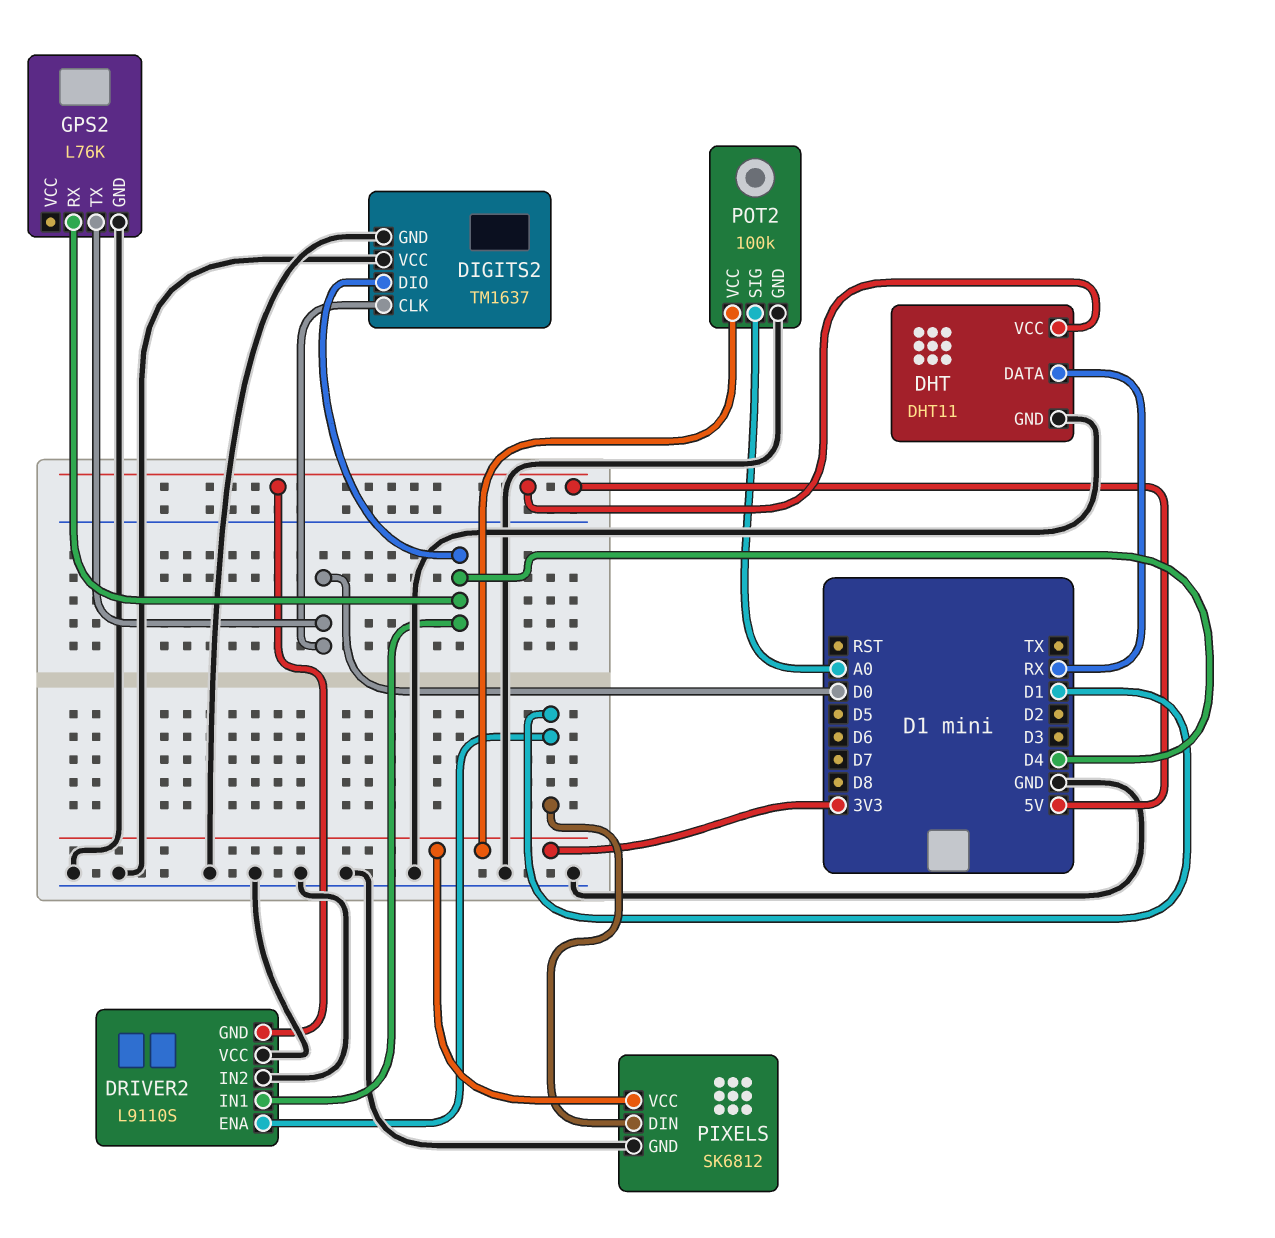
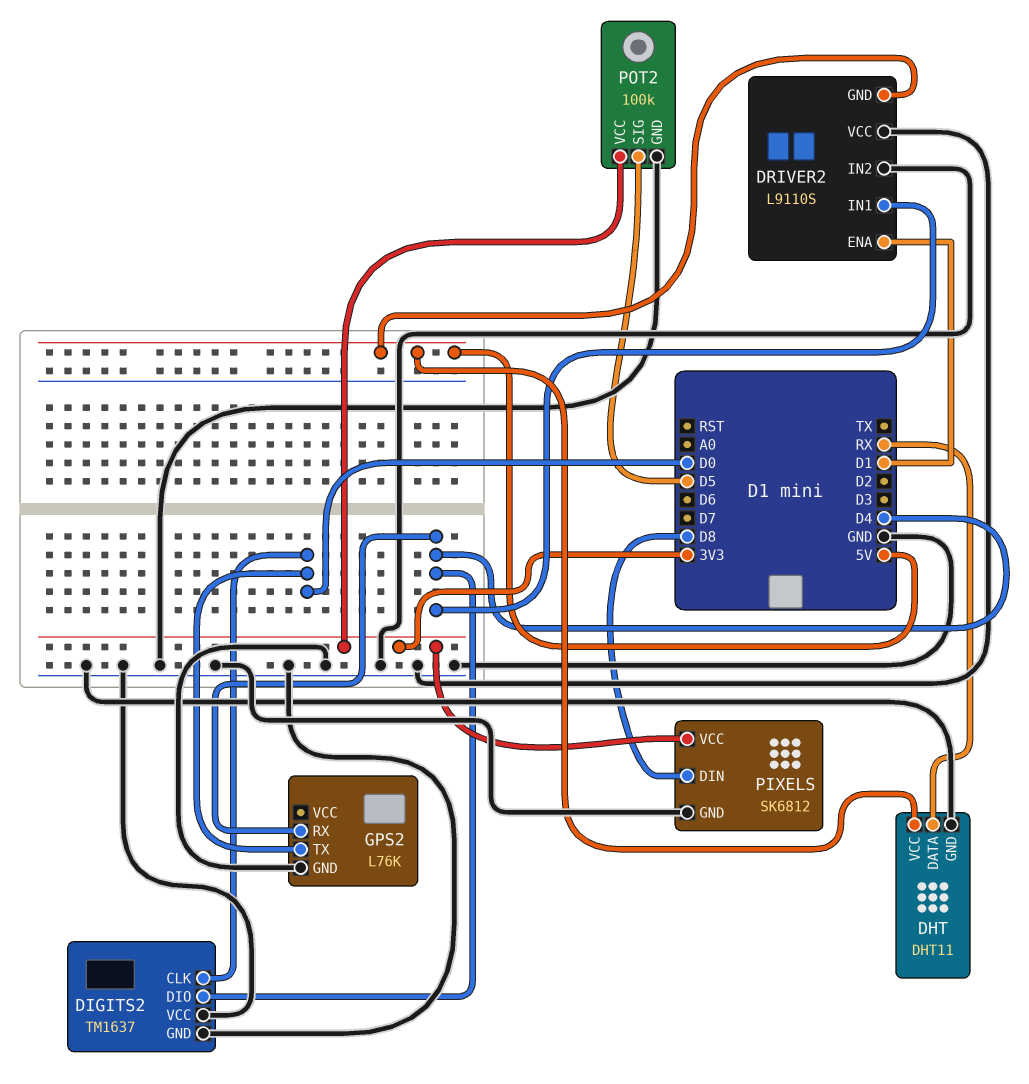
PIXELS pin DIN: D1 -> D8
POT2 pin SIG: A0 -> D5

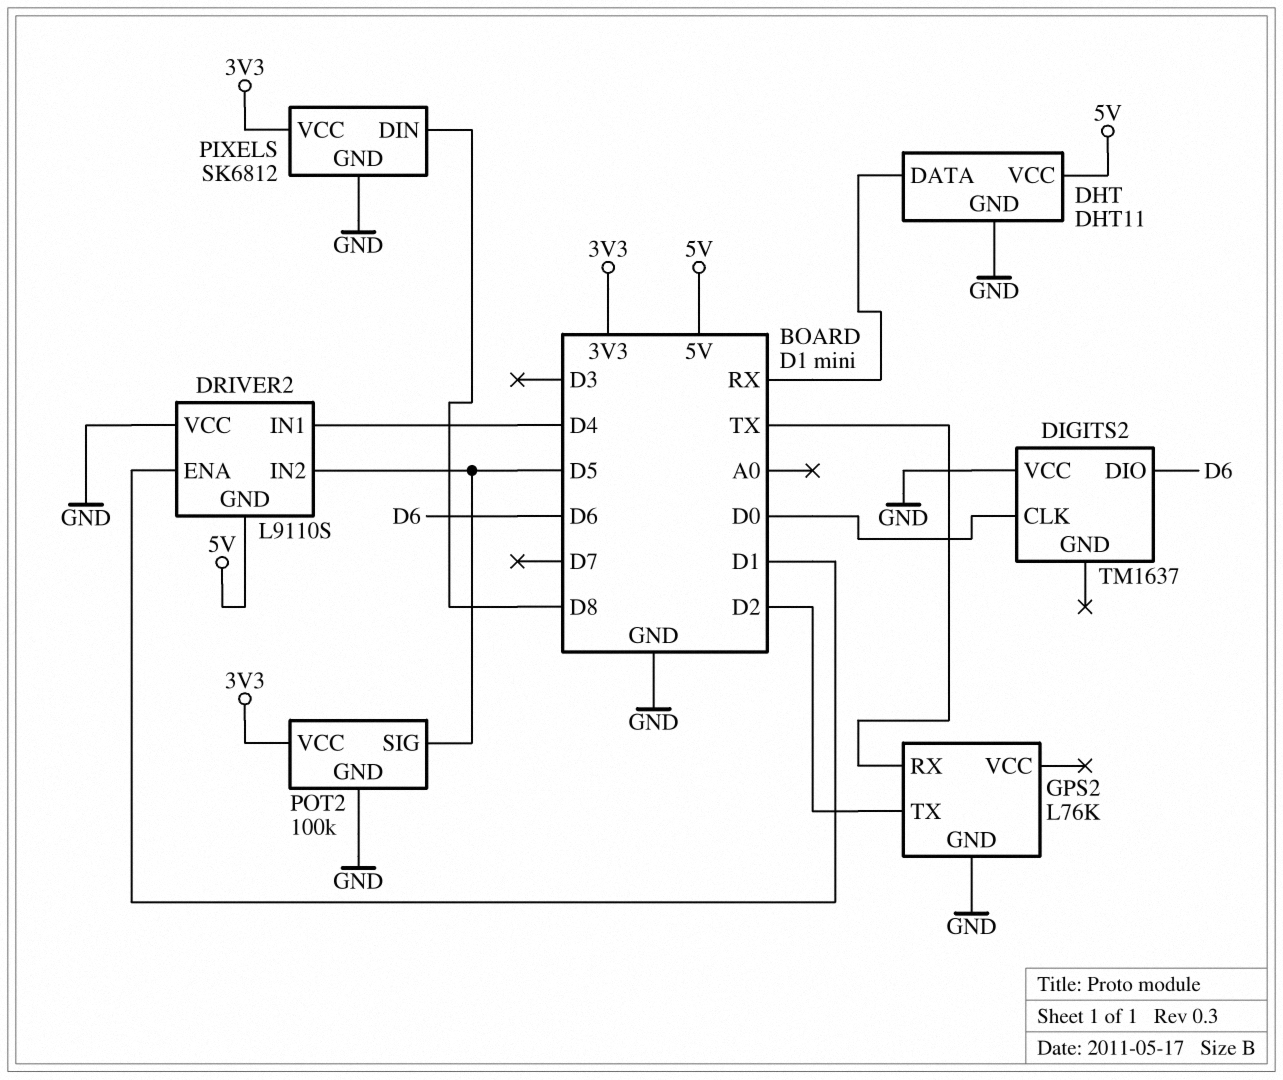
DIGITS2 pin DIO: D4 -> D6
DIGITS2 pin GND: GND -> none
DRIVER2 pin IN2: GND -> D5
GPS2 pin RX: D4 -> TX
GPS2 pin TX: D0 -> D2

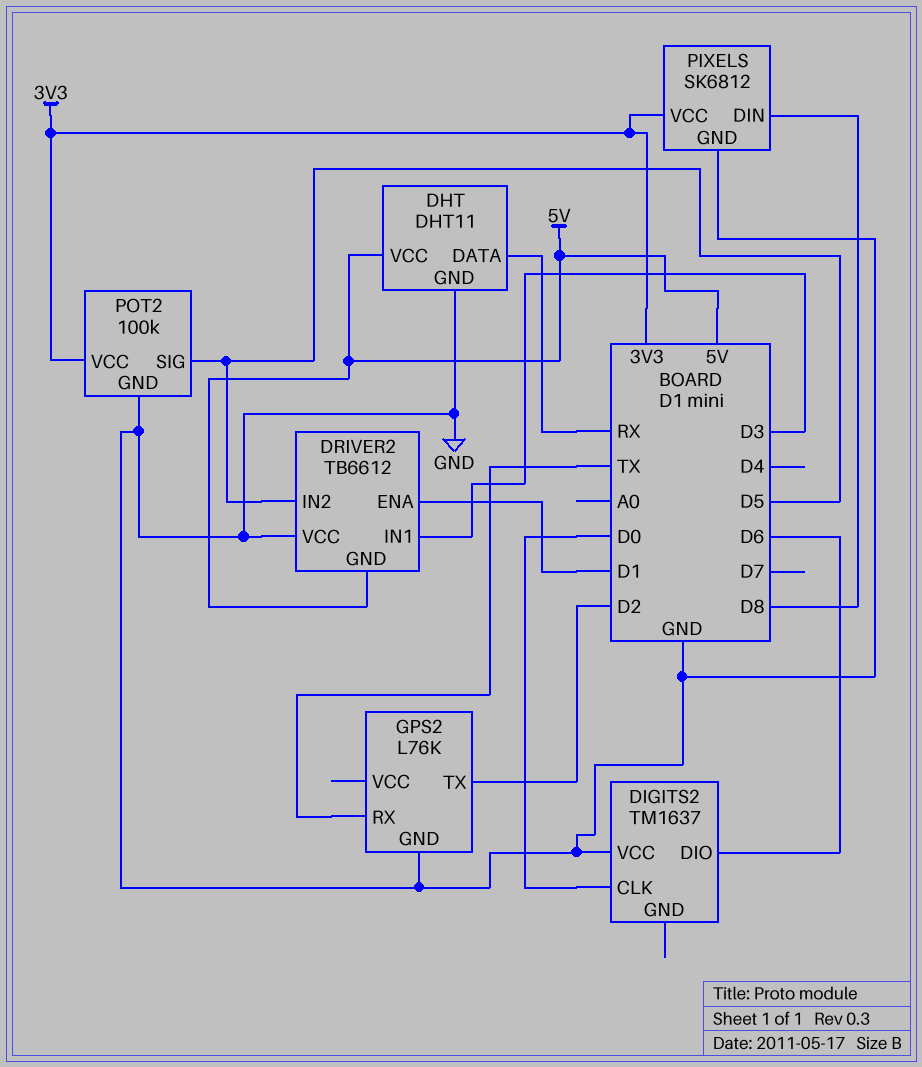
DRIVER2: L9110S -> TB6612
DRIVER2 pin IN1: D4 -> D3

